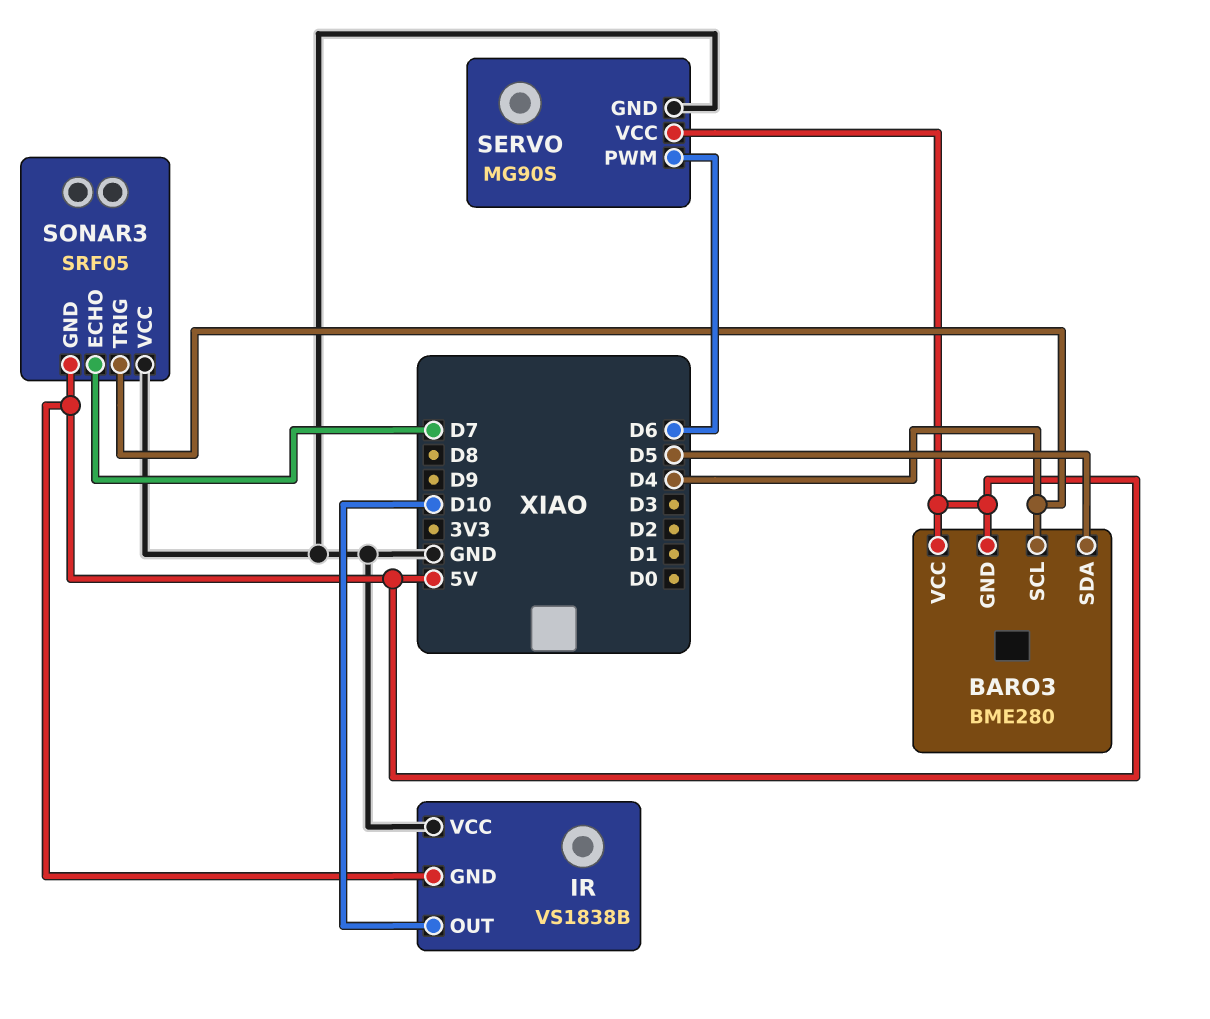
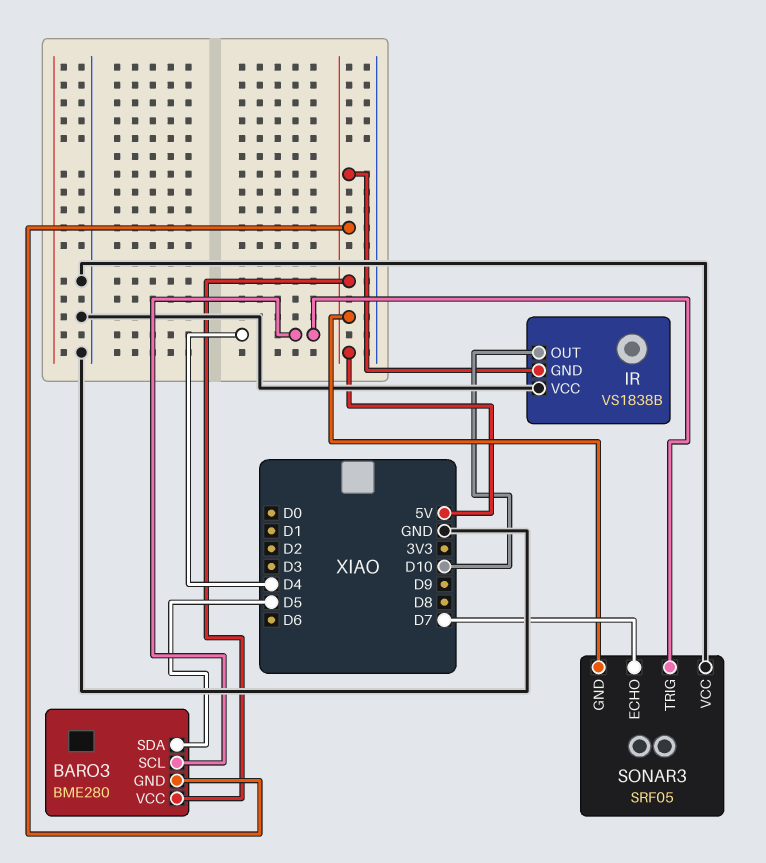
SERVO: MG90S -> none
SERVO pin GND: GND -> none
SERVO pin PWM: D6 -> none
SERVO pin VCC: 5V -> none

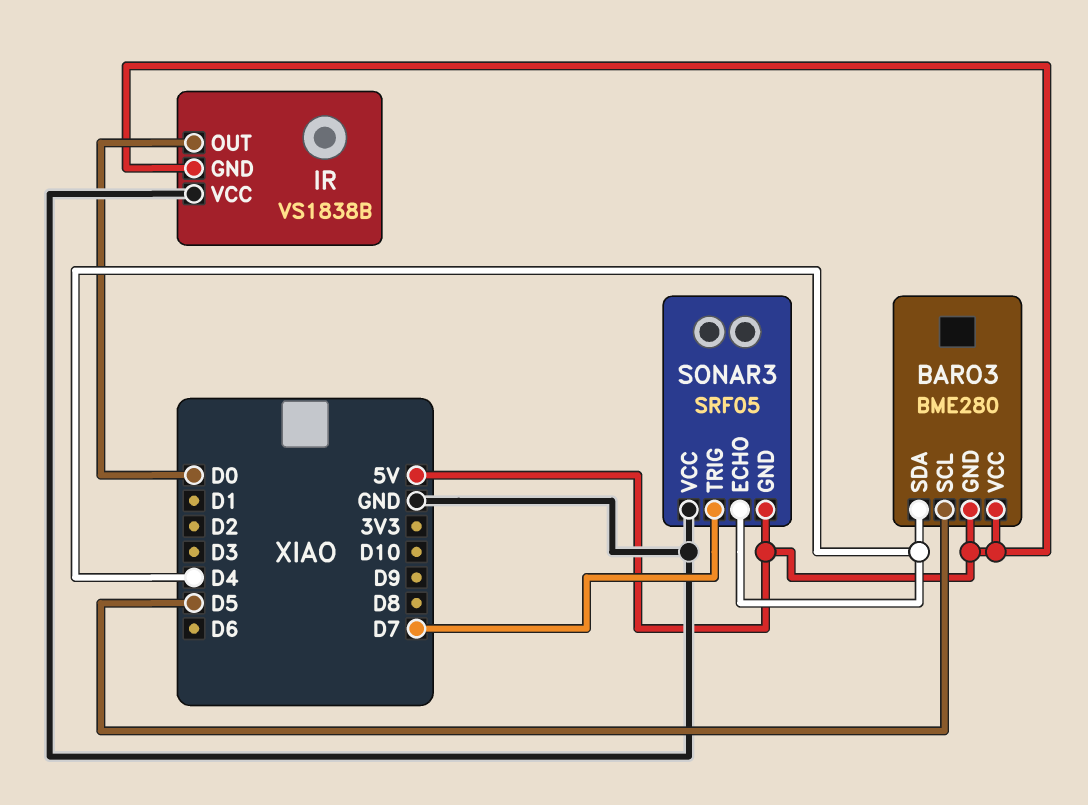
BARO3 pin SCL: D4 -> D5
BARO3 pin SDA: D5 -> D4
IR pin OUT: D10 -> D0
SONAR3 pin ECHO: D7 -> D4
SONAR3 pin TRIG: D4 -> D7

